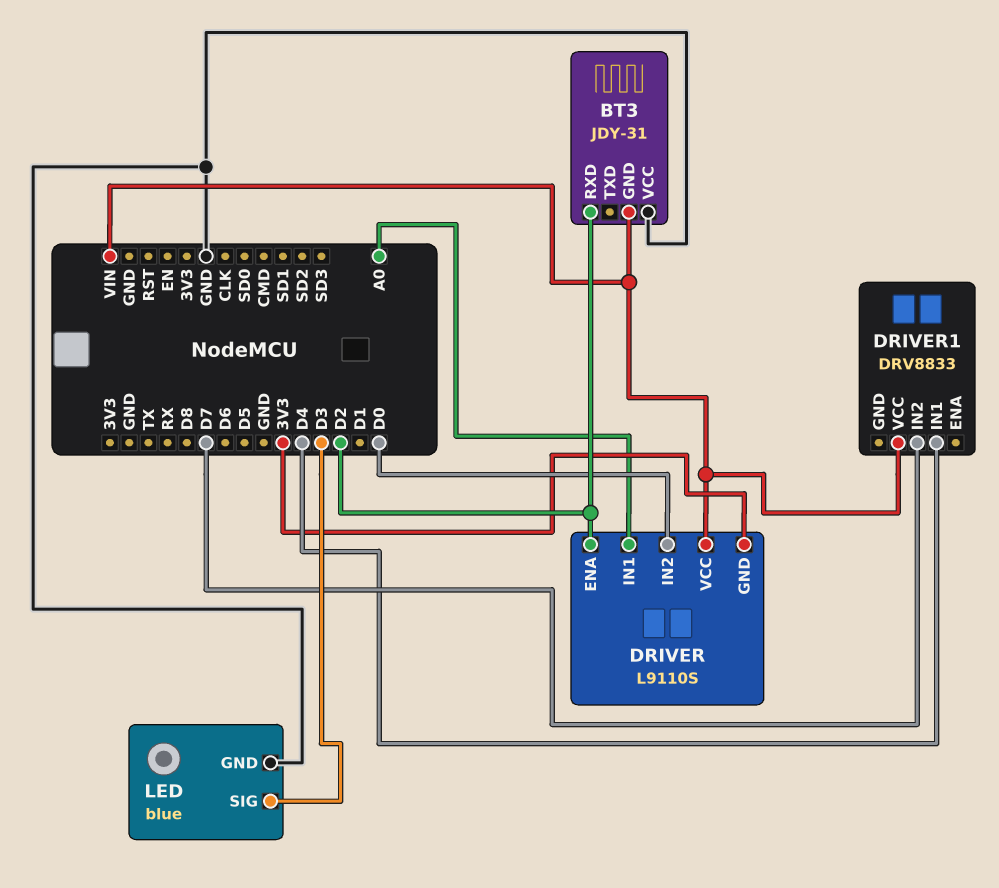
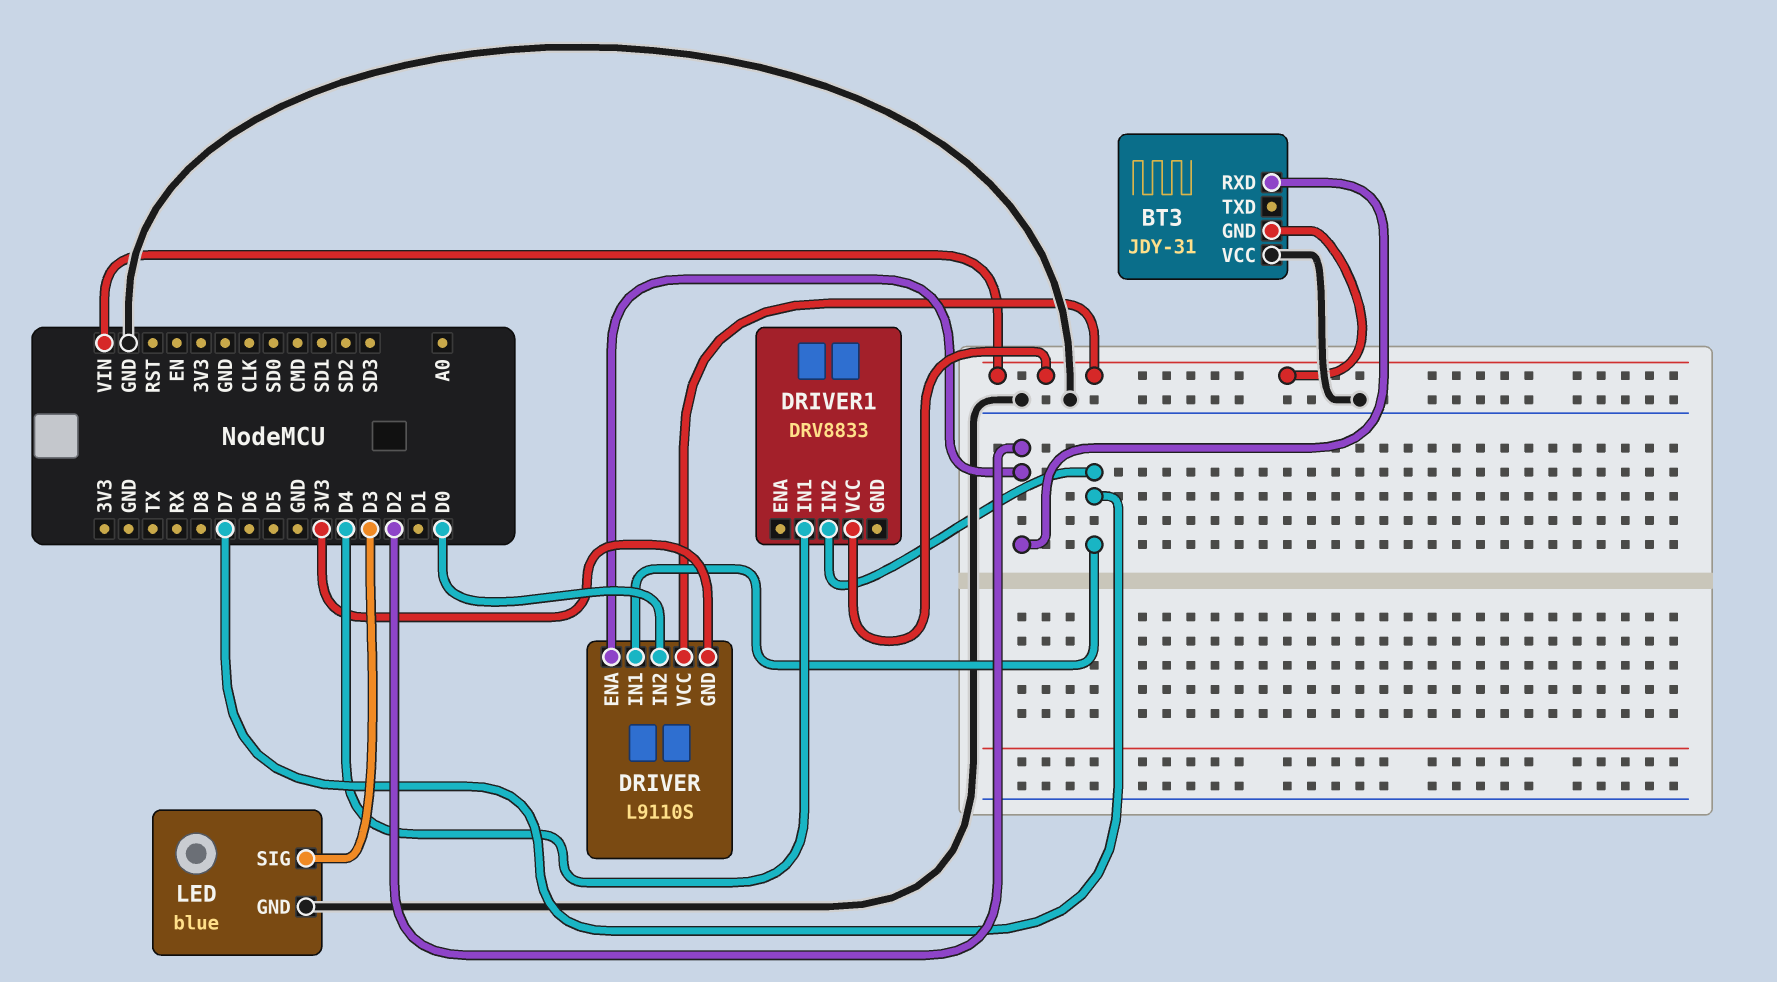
DRIVER pin IN1: A0 -> D7

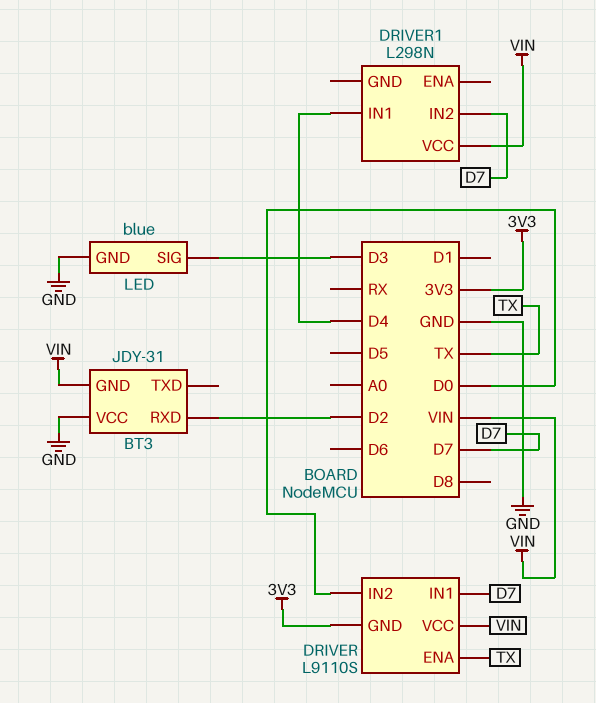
DRIVER pin ENA: D2 -> TX
DRIVER1: DRV8833 -> L298N

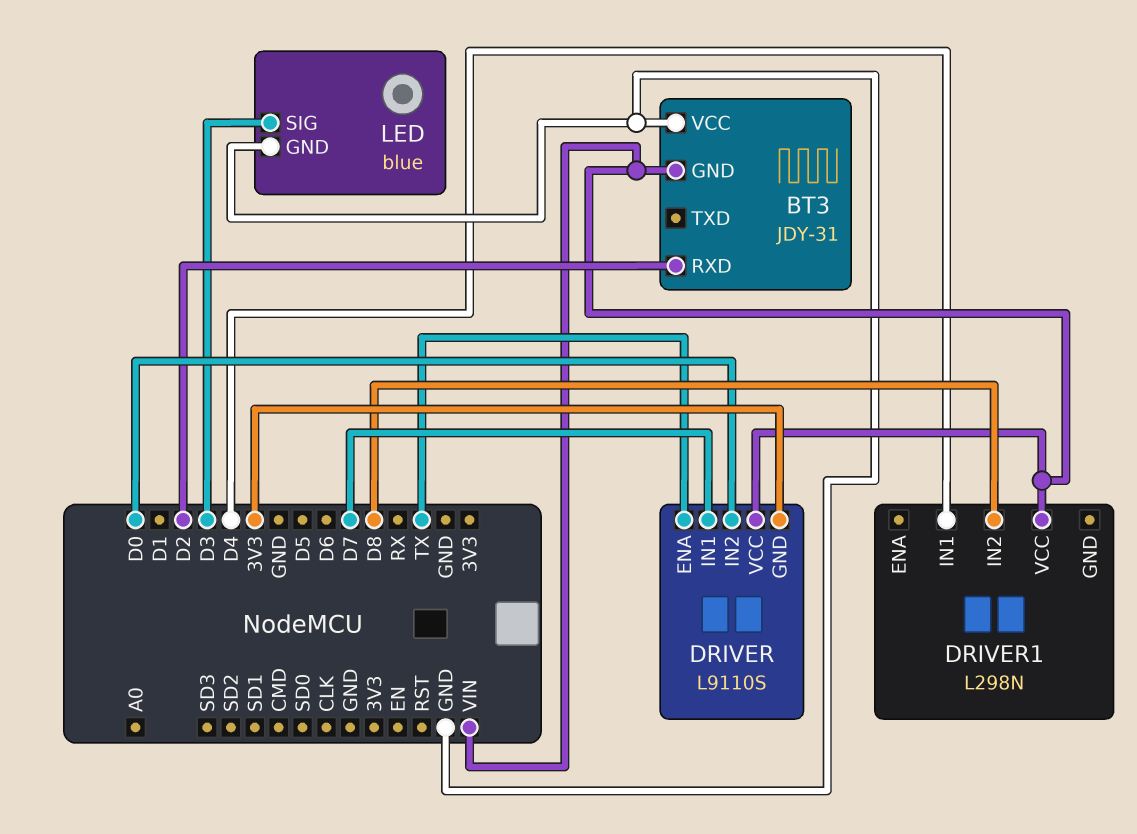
DRIVER1 pin IN2: D7 -> D8

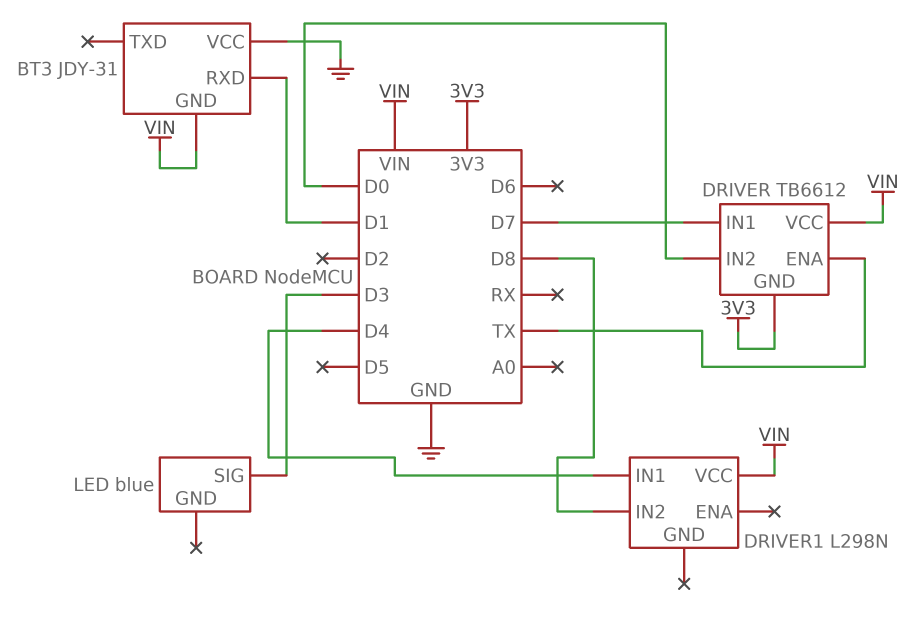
BT3 pin RXD: D2 -> D1
DRIVER: L9110S -> TB6612
LED pin GND: GND -> none

